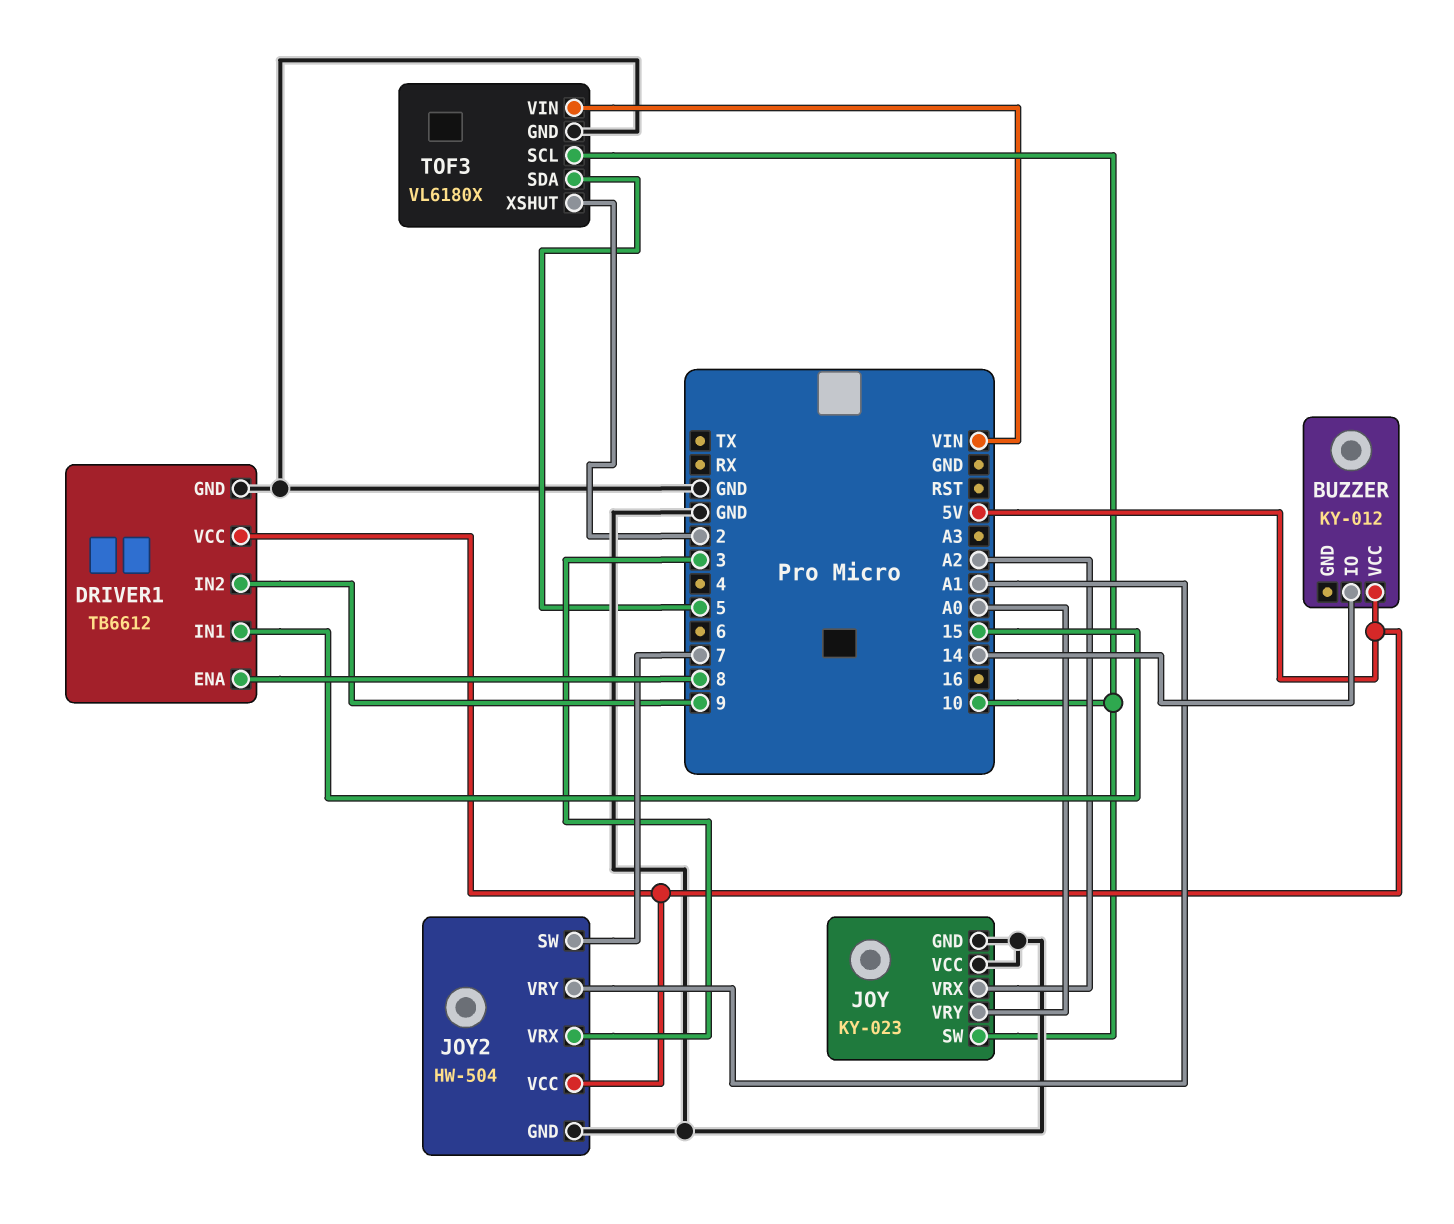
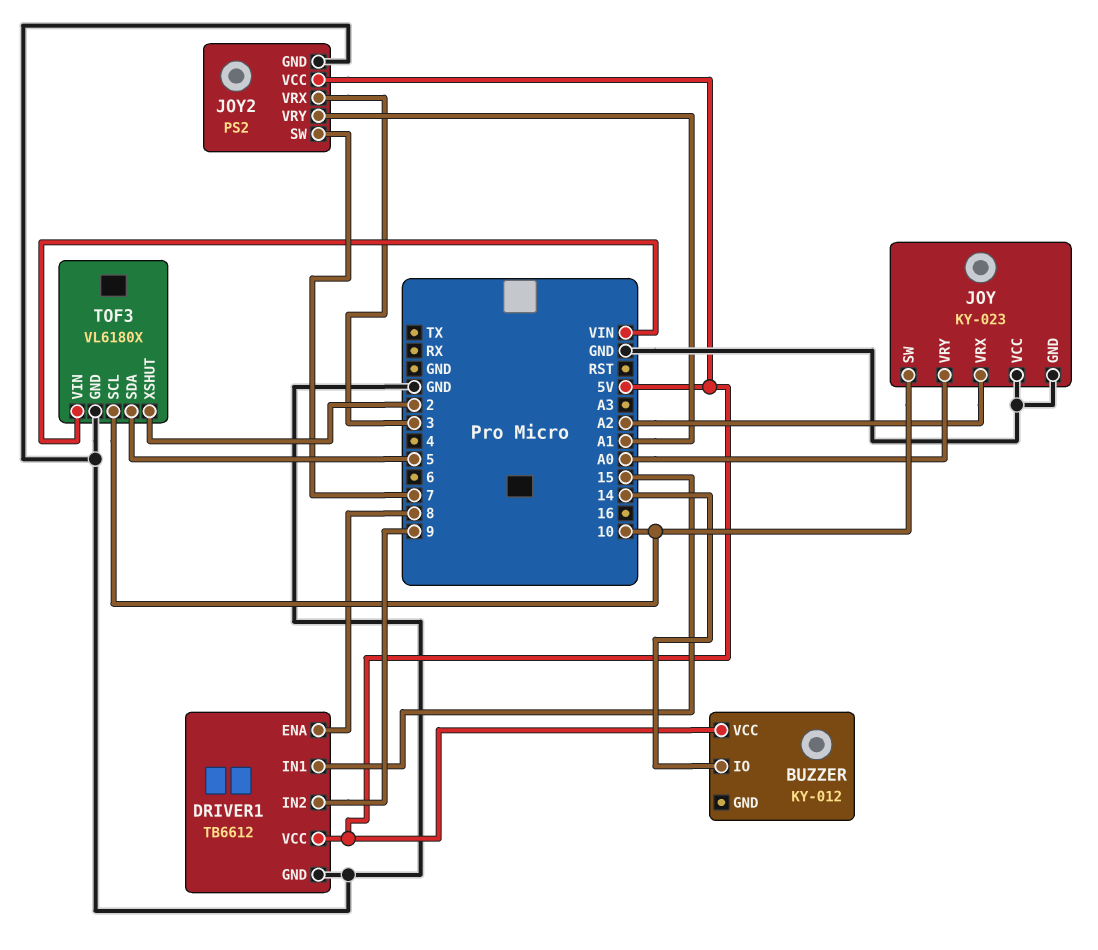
JOY2: HW-504 -> PS2

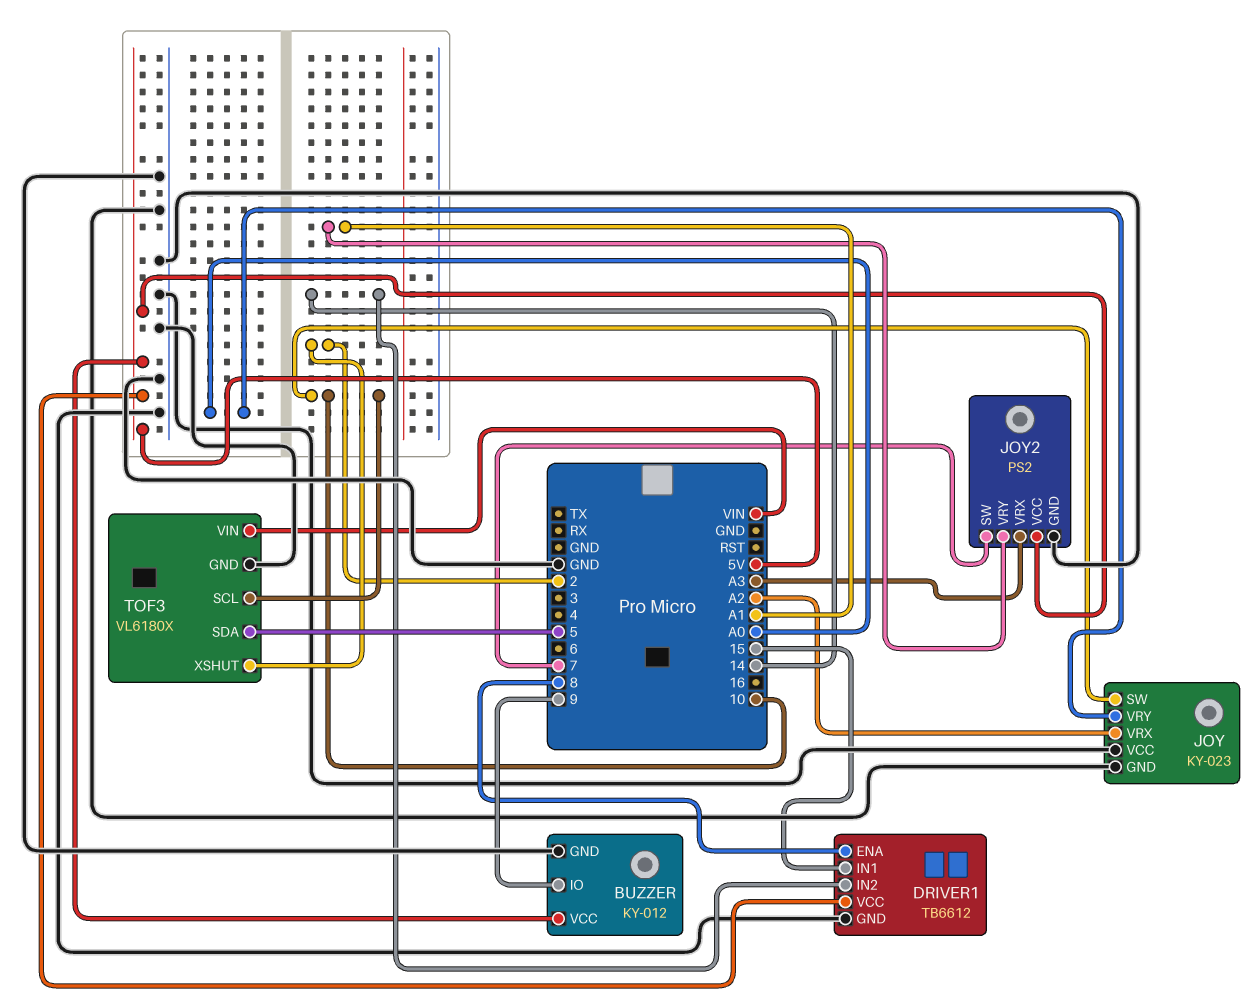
BUZZER pin GND: none -> GND
BUZZER pin IO: 14 -> 9
DRIVER1 pin IN2: 9 -> 14
JOY2 pin VRX: 3 -> A3

